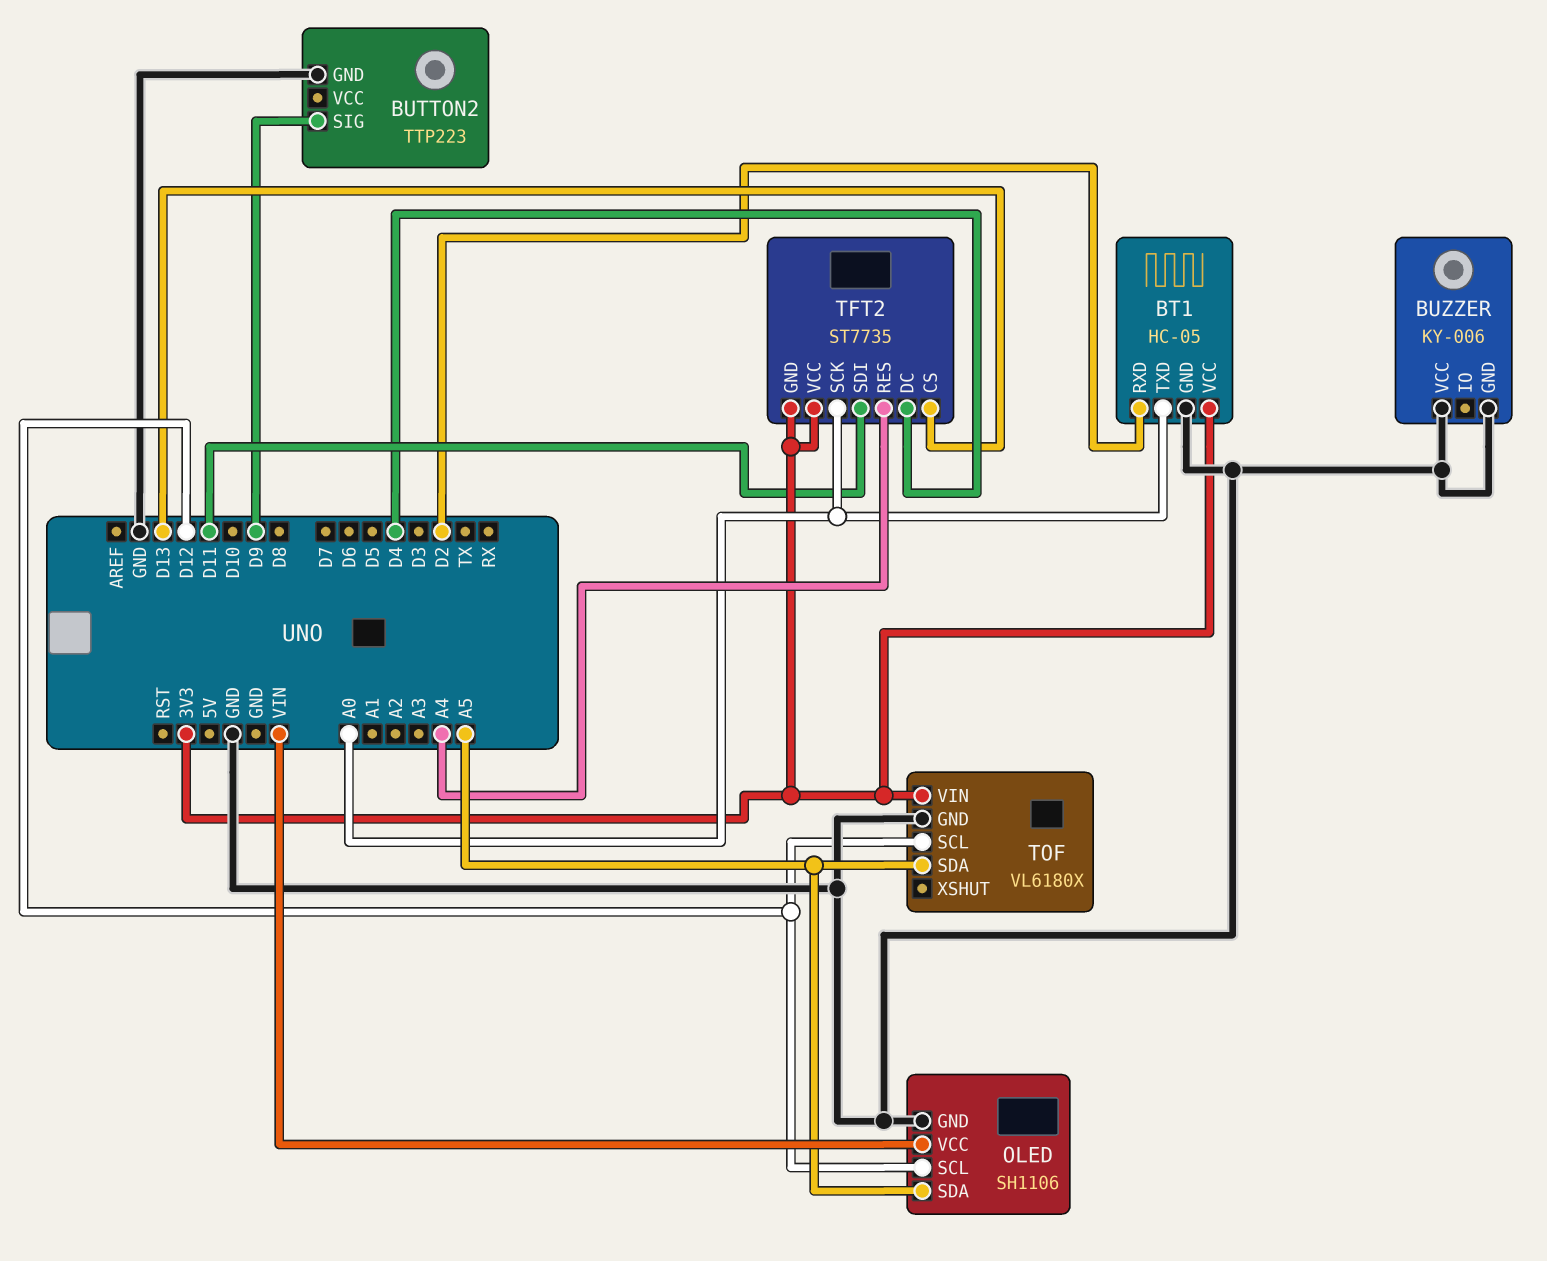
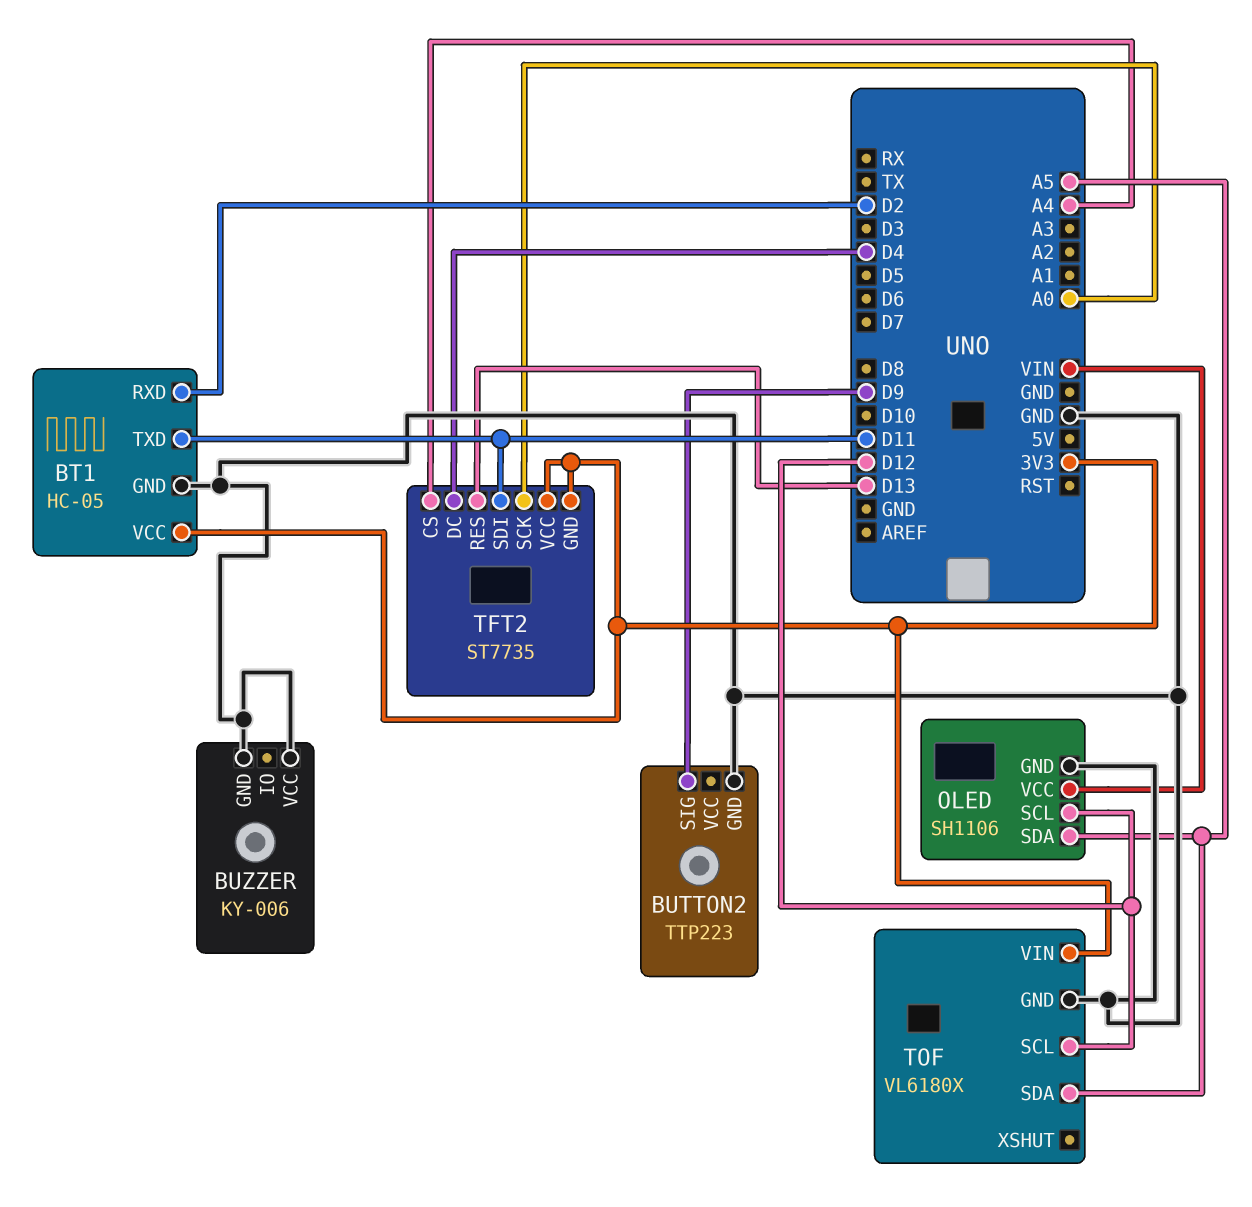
BT1 pin TXD: A0 -> D11
TFT2 pin CS: D13 -> A4
TFT2 pin RES: A4 -> D13

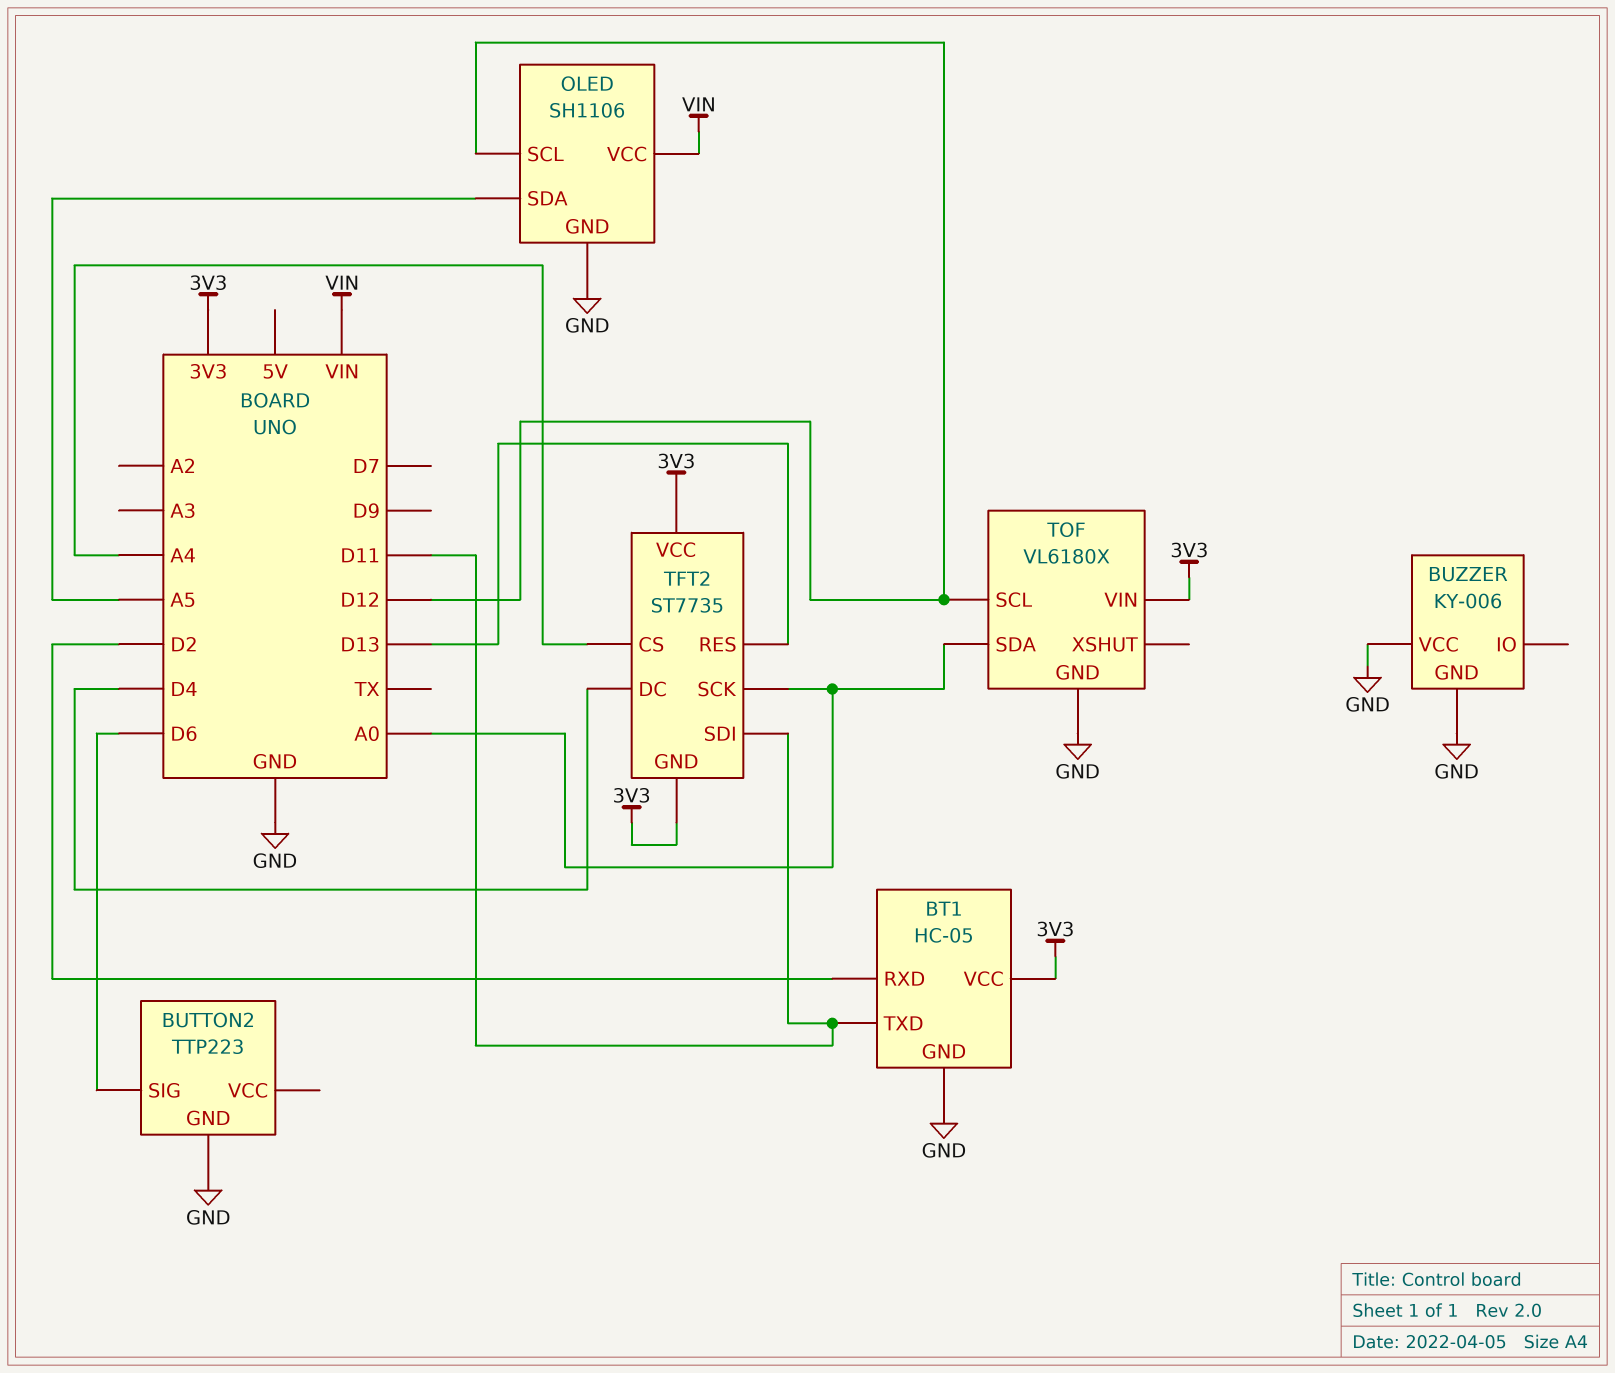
BUTTON2 pin SIG: D9 -> D6
TOF pin SDA: A5 -> A0

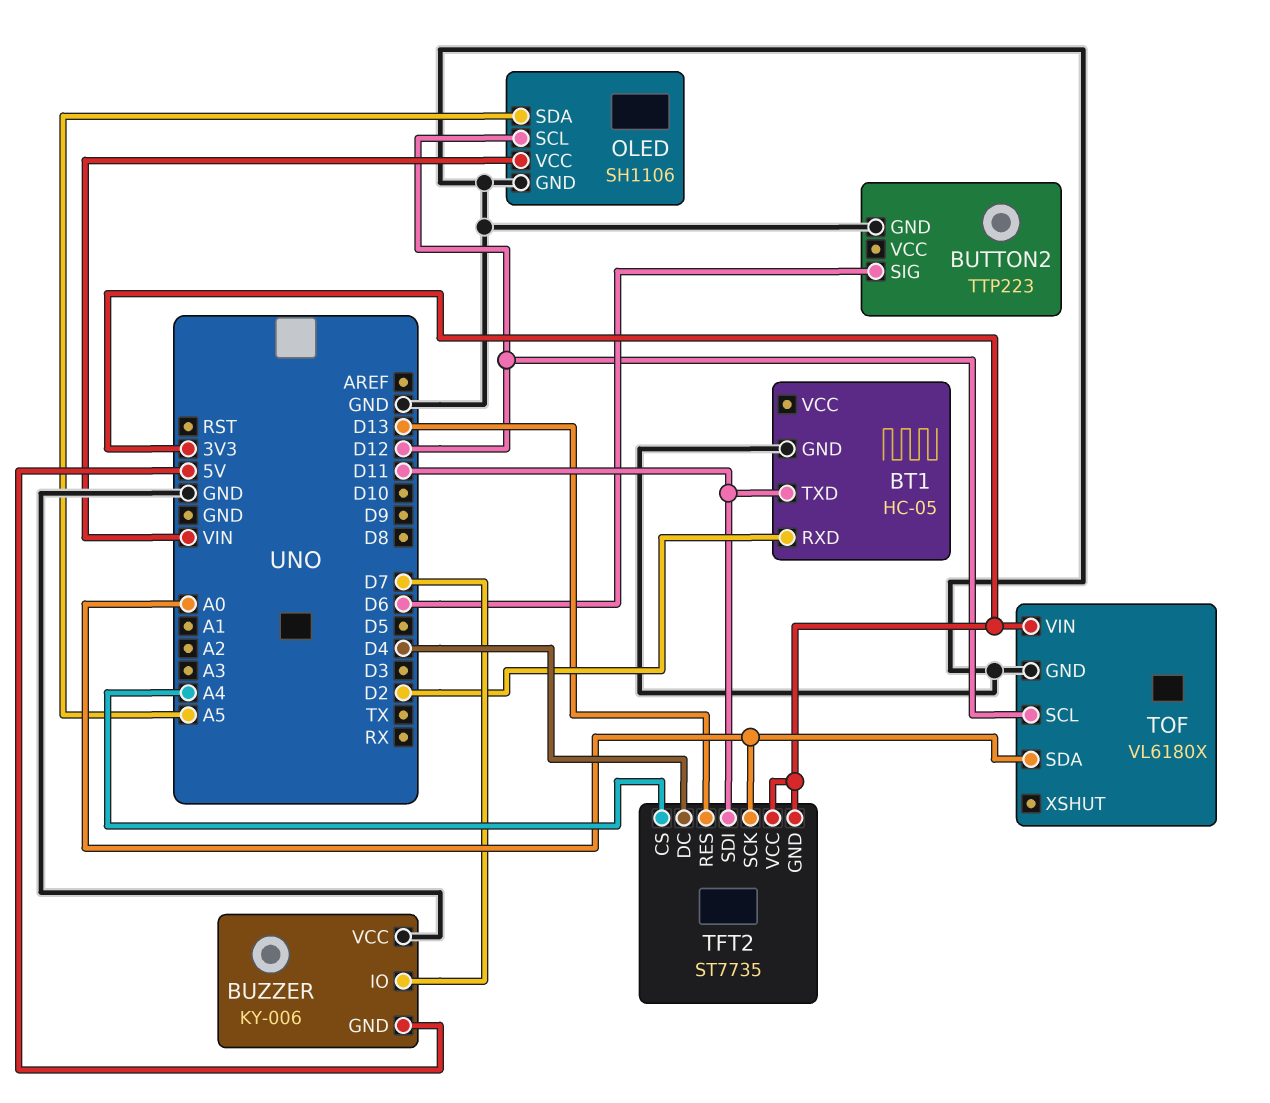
BT1 pin VCC: 3V3 -> none
BUZZER pin GND: GND -> 5V
BUZZER pin IO: none -> D7

